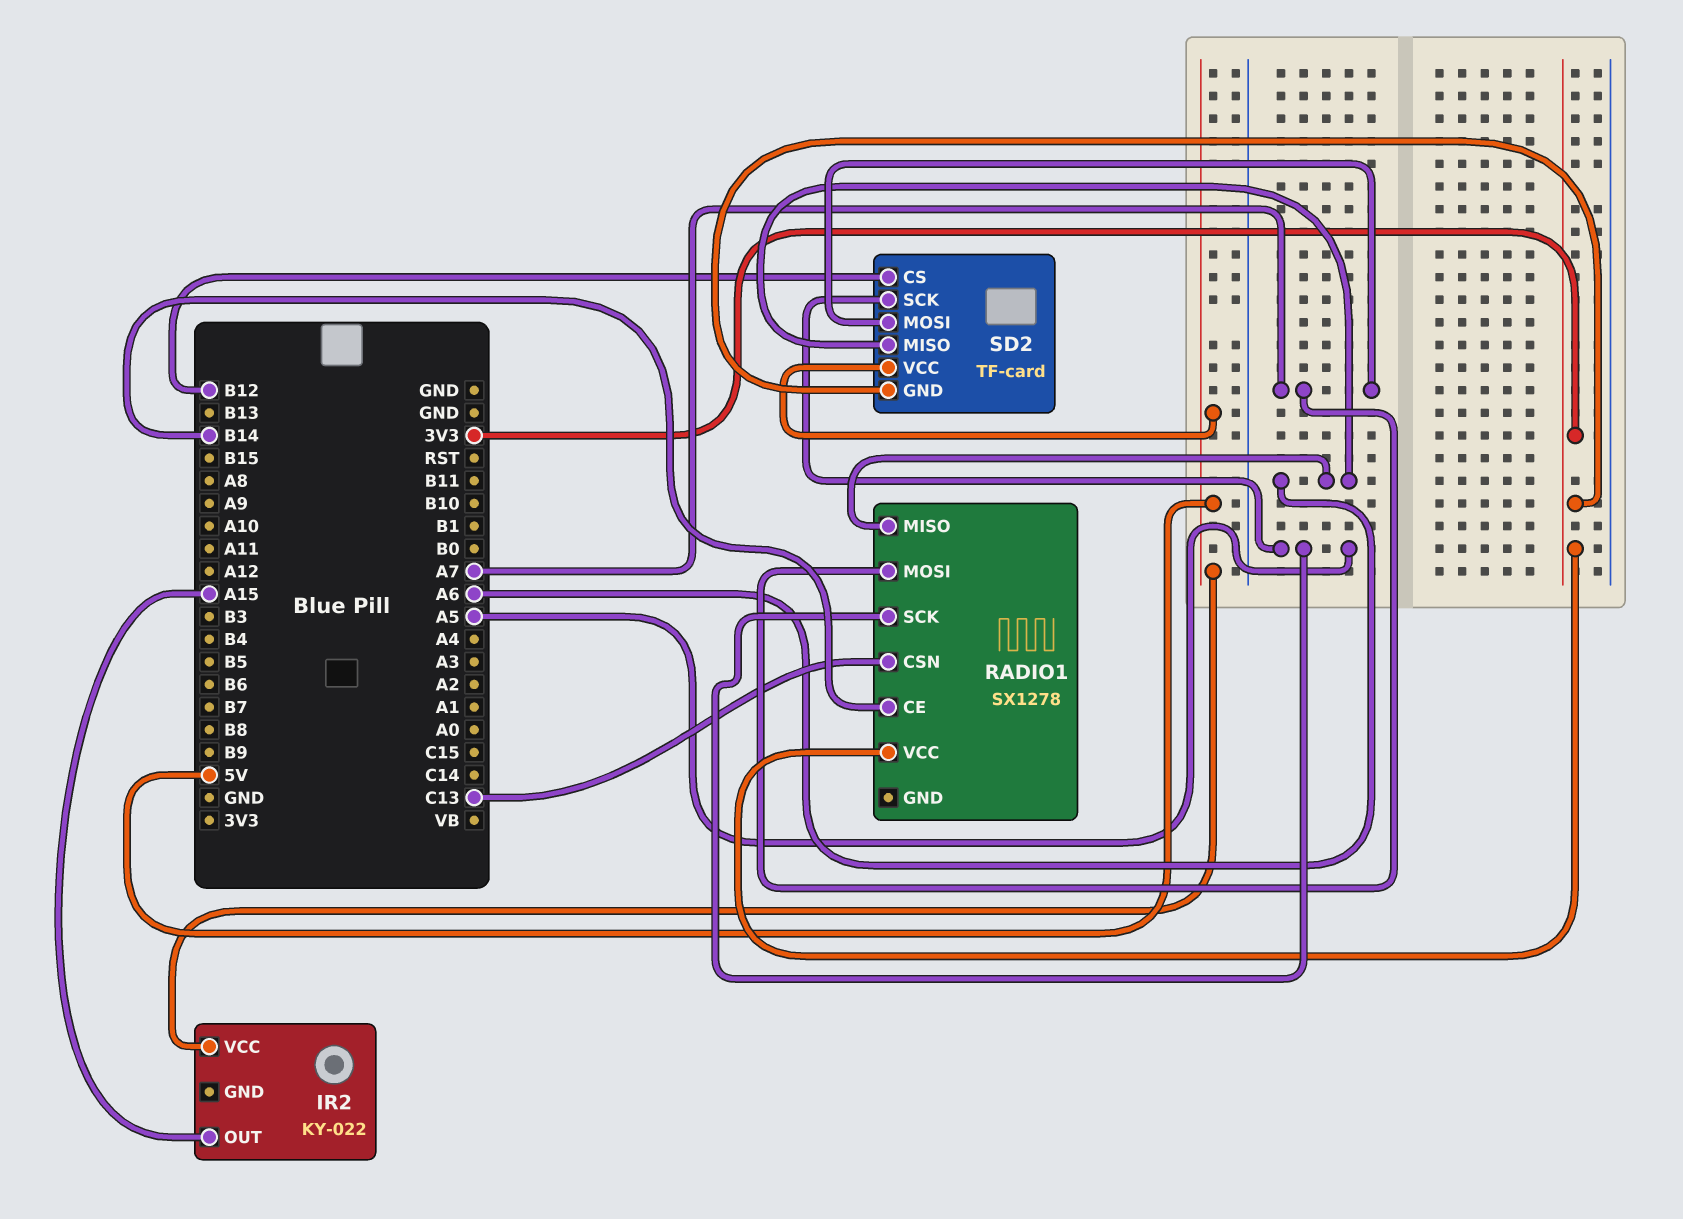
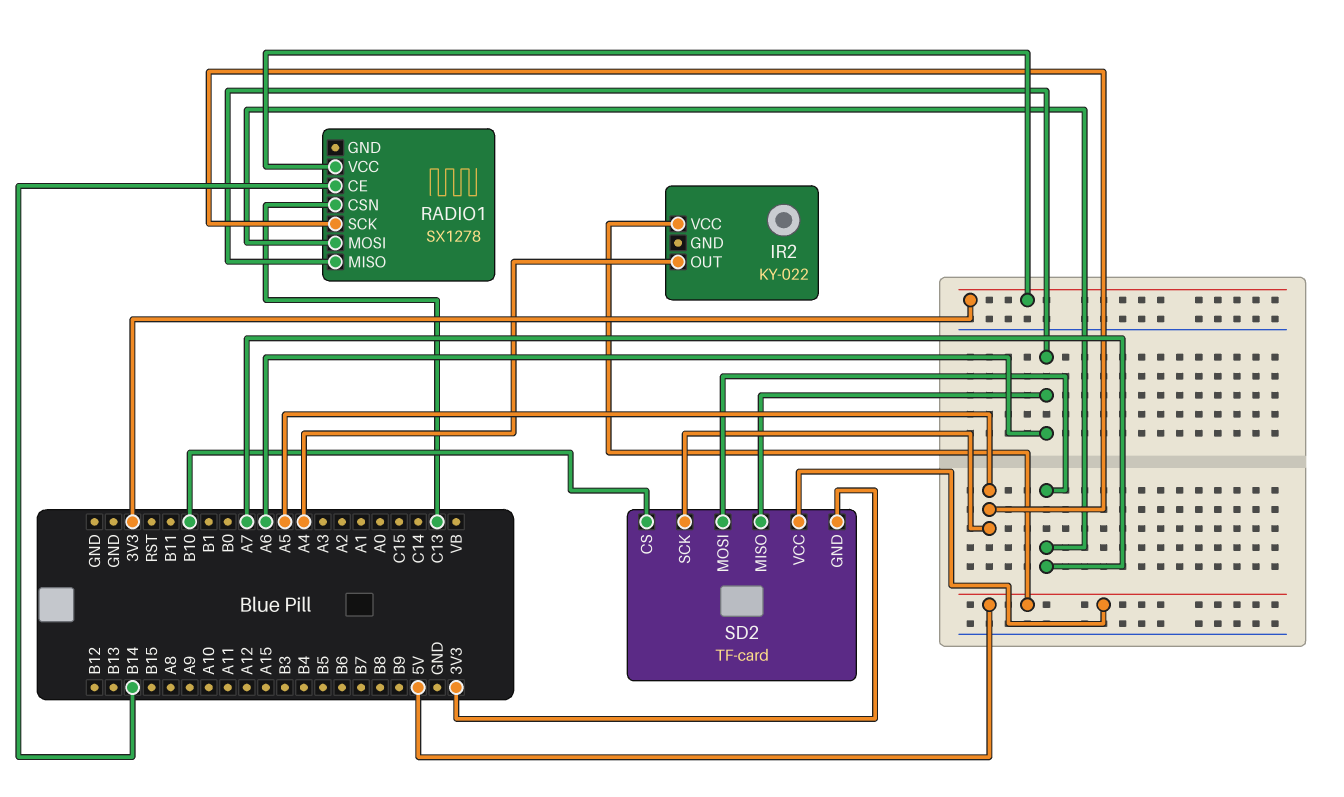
IR2 pin OUT: A15 -> A4
SD2 pin CS: B12 -> B10

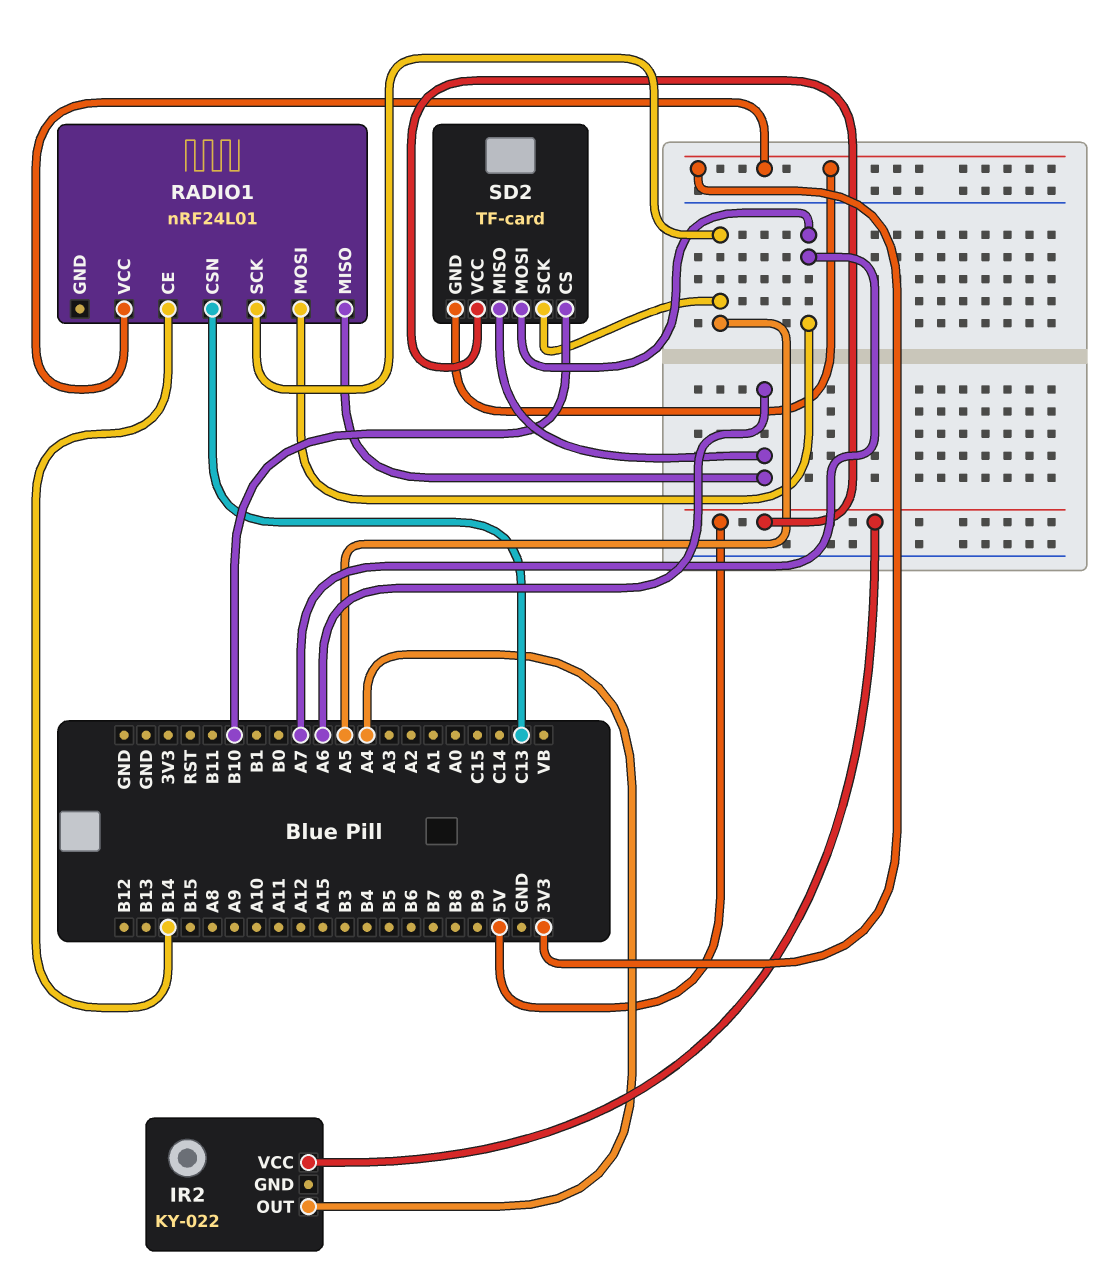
RADIO1: SX1278 -> nRF24L01

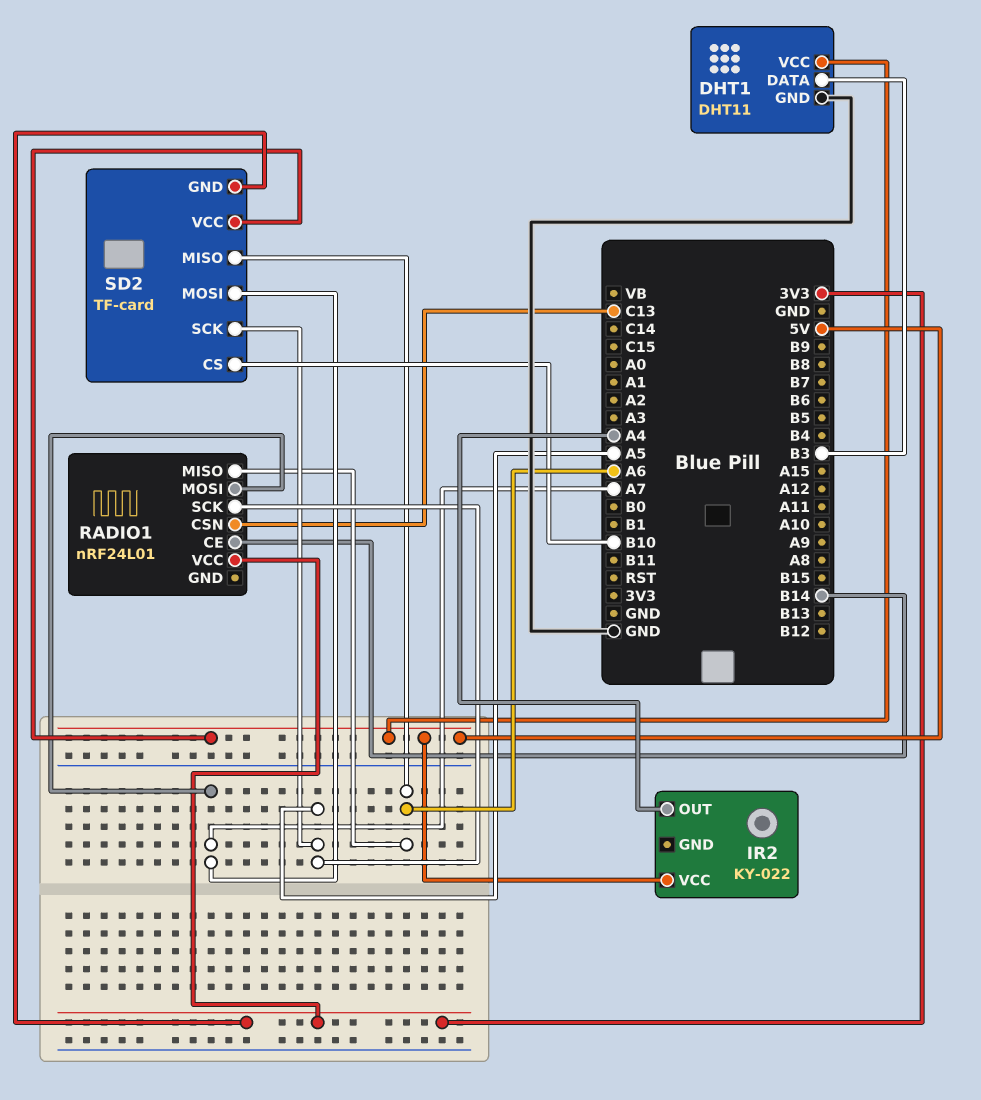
DHT1: none -> DHT11
DHT1 pin DATA: none -> B3
DHT1 pin GND: none -> GND
DHT1 pin VCC: none -> 5V

